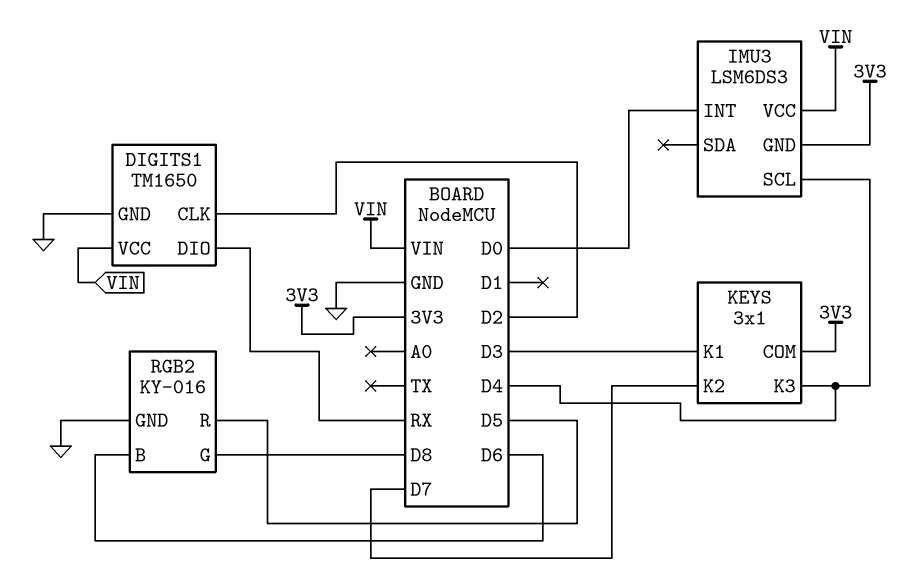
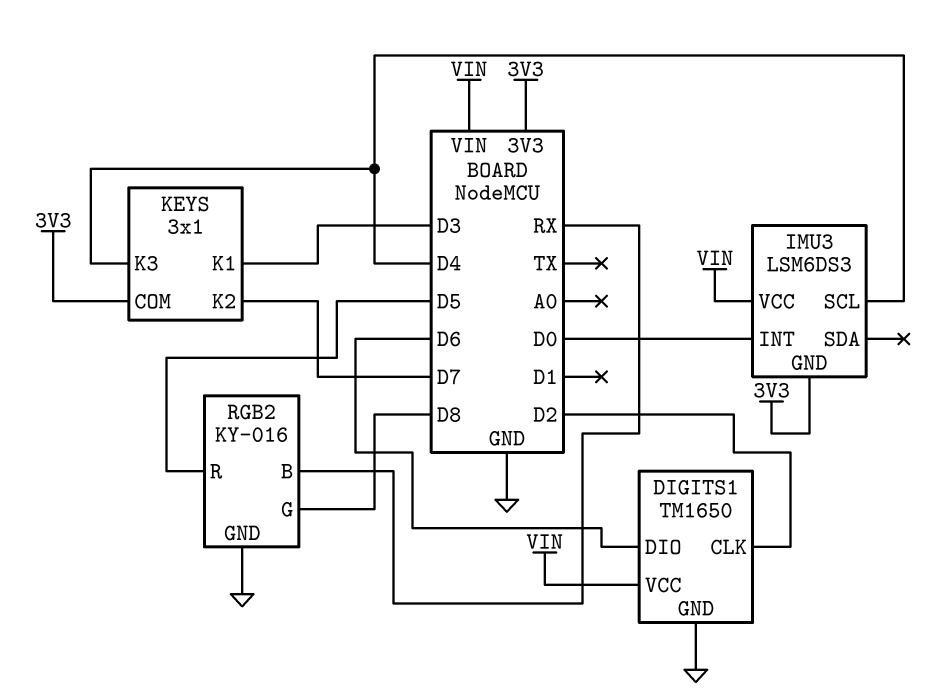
DIGITS1 pin DIO: RX -> D6
RGB2 pin B: D6 -> RX

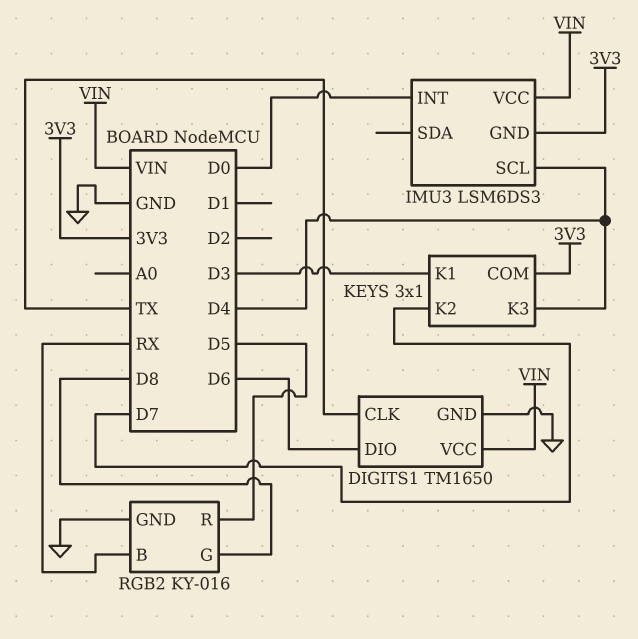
DIGITS1 pin CLK: D2 -> TX

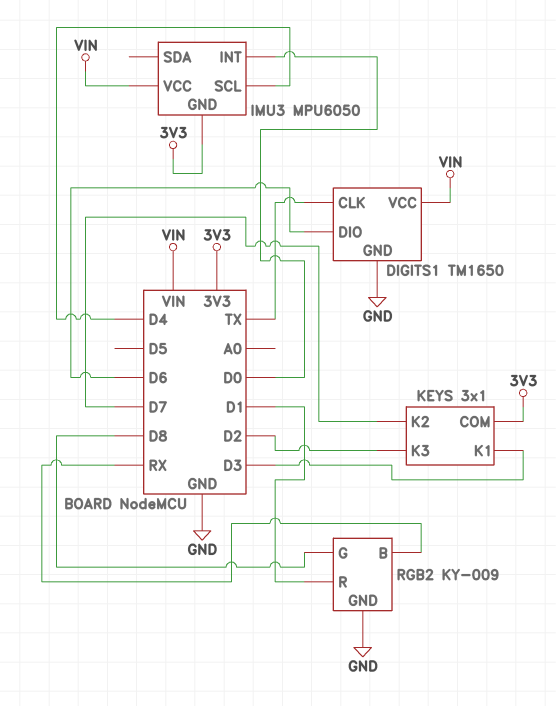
IMU3: LSM6DS3 -> MPU6050
KEYS pin K3: D4 -> D2
RGB2: KY-016 -> KY-009
RGB2 pin R: D5 -> D1

